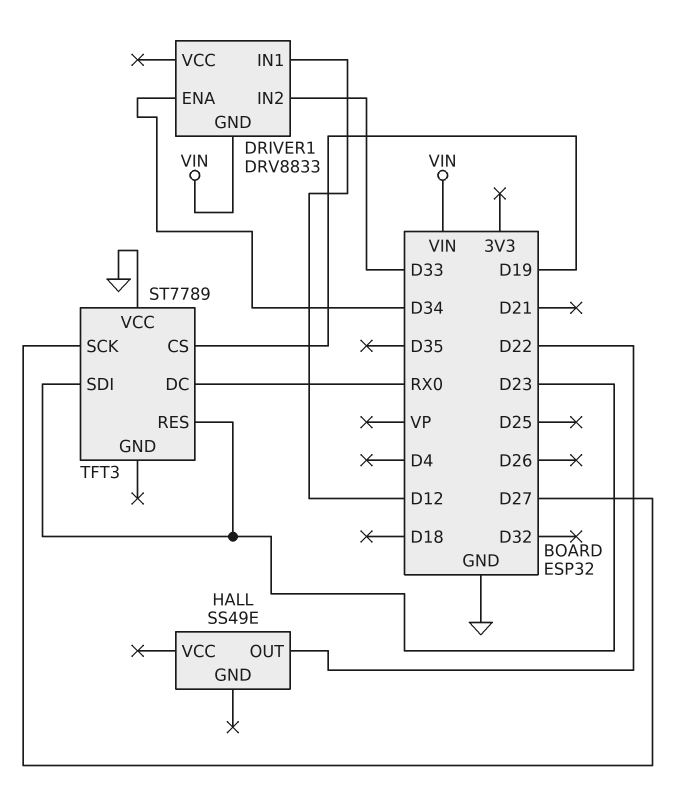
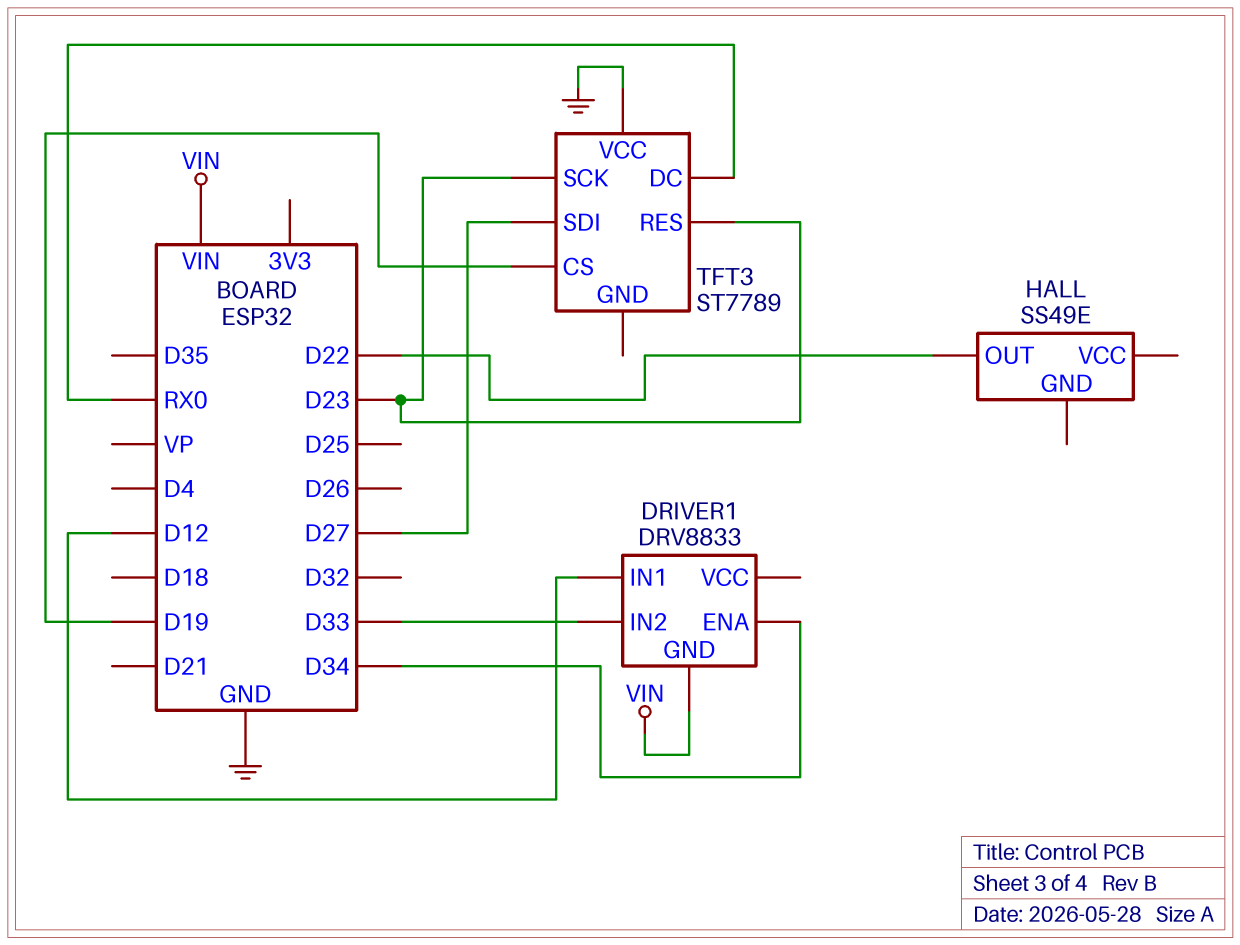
TFT3 pin SCK: D27 -> D23
TFT3 pin SDI: D23 -> D27

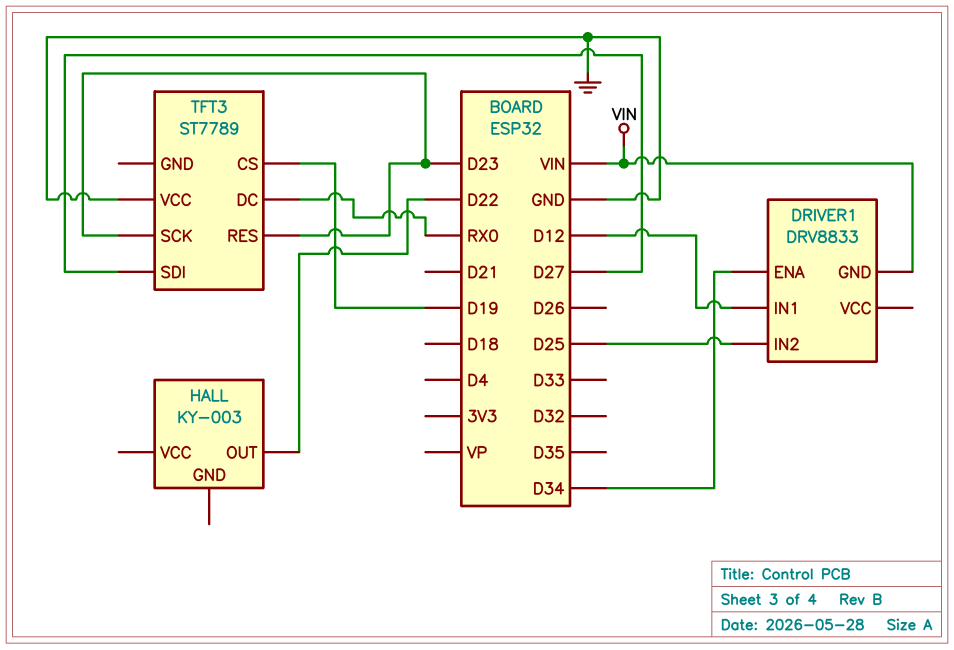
DRIVER1 pin IN2: D33 -> D25
HALL: SS49E -> KY-003

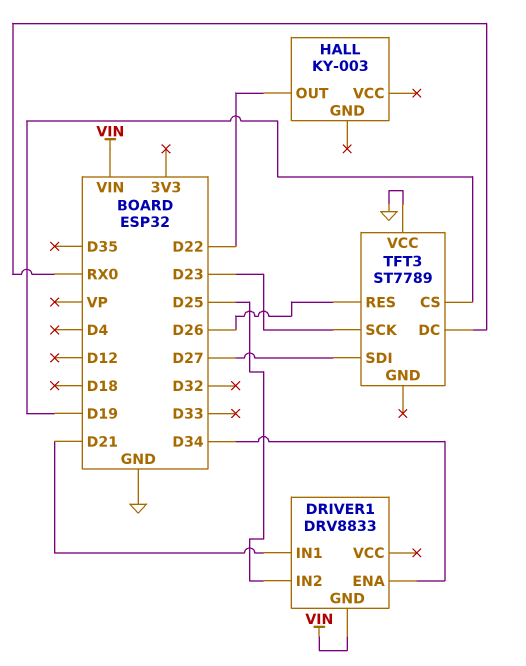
DRIVER1 pin IN1: D12 -> D21
TFT3 pin RES: D23 -> D26

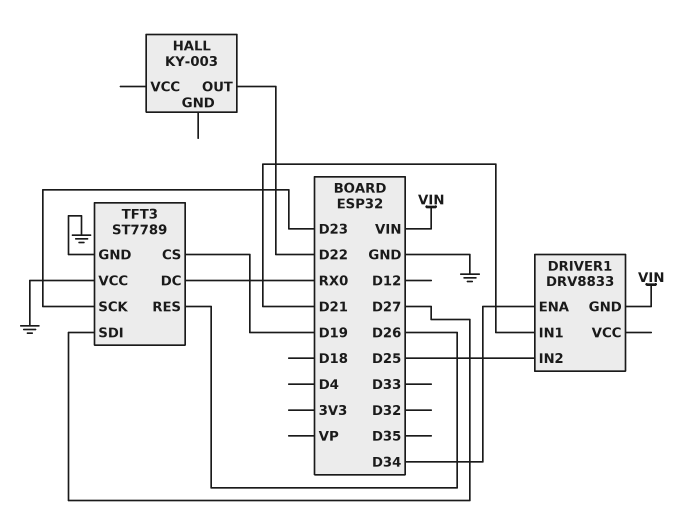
TFT3 pin GND: none -> GND

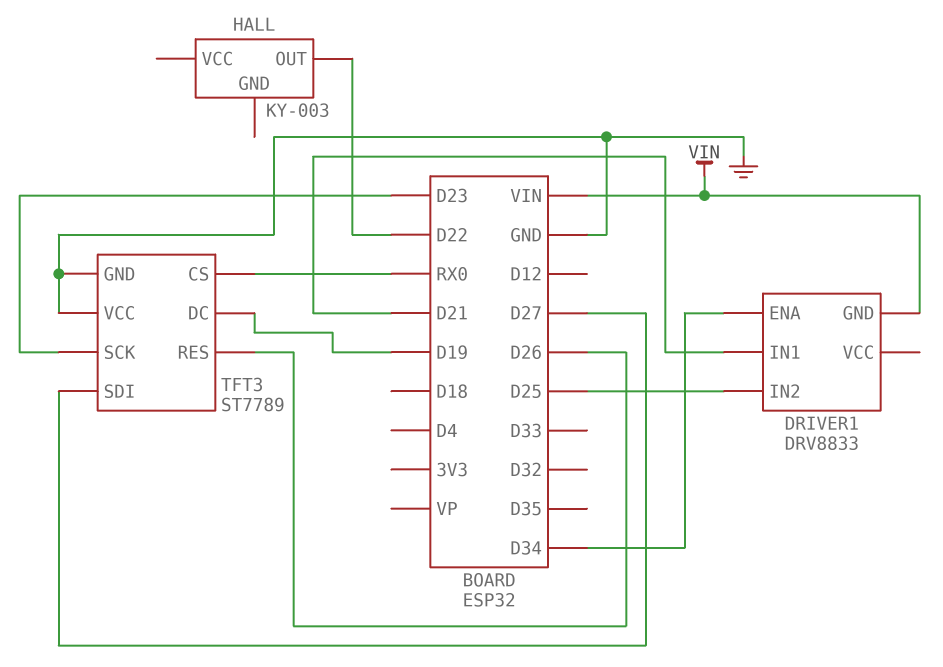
TFT3 pin CS: D19 -> RX0
TFT3 pin DC: RX0 -> D19

